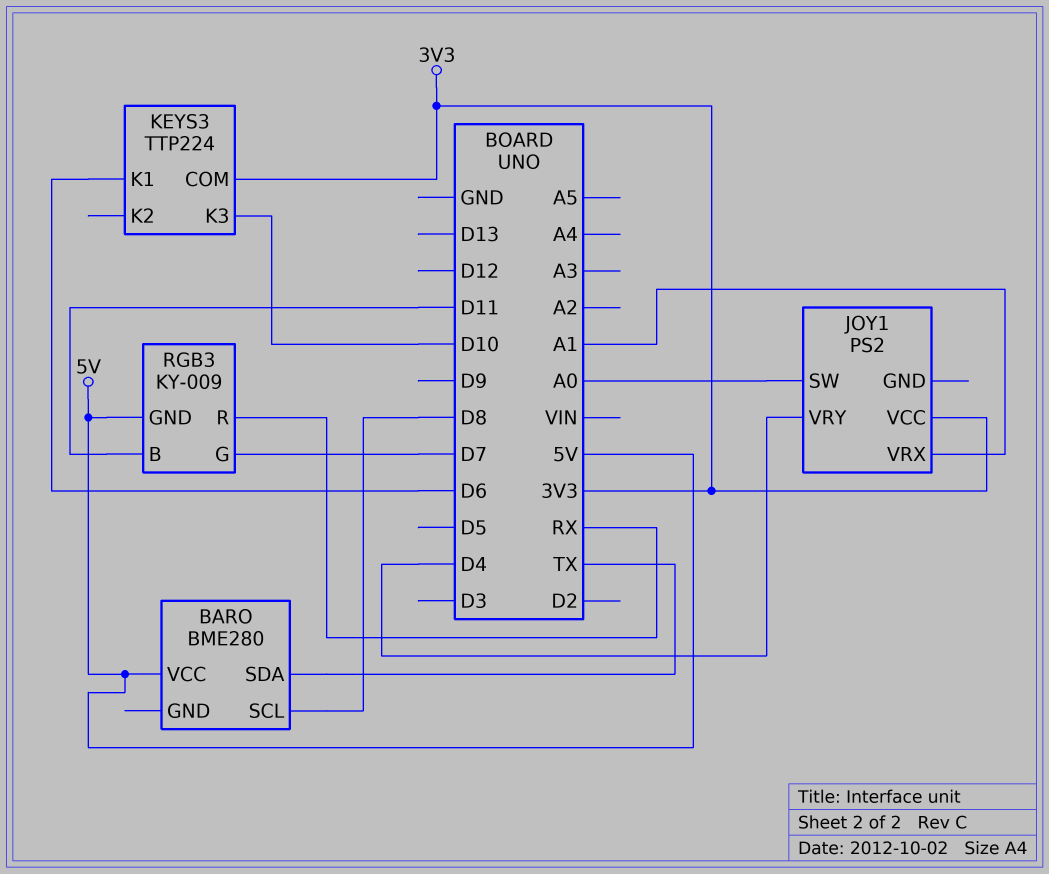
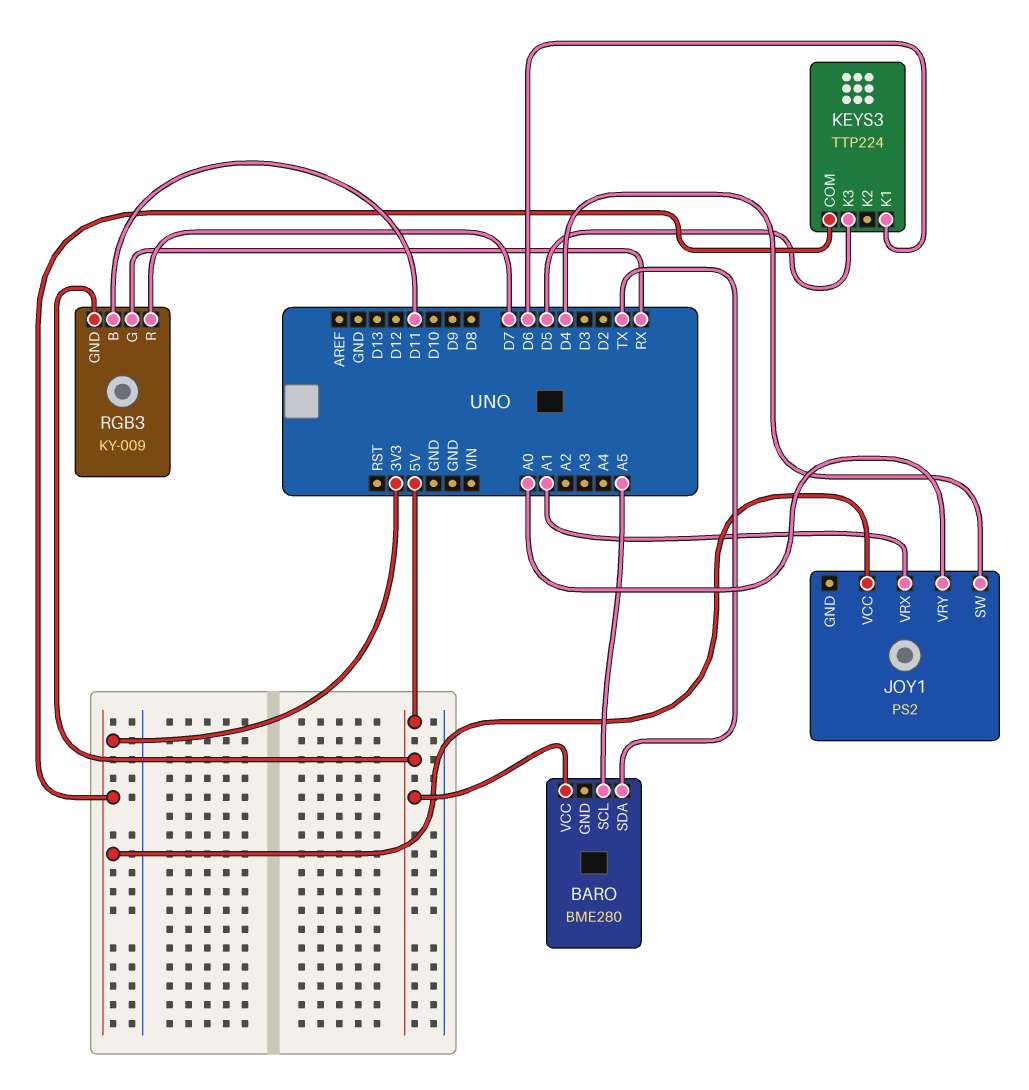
BARO pin SCL: D8 -> A5
JOY1 pin SW: A0 -> D4
JOY1 pin VRY: D4 -> A0
KEYS3 pin K3: D10 -> D5
RGB3 pin G: D7 -> RX
RGB3 pin R: RX -> D7

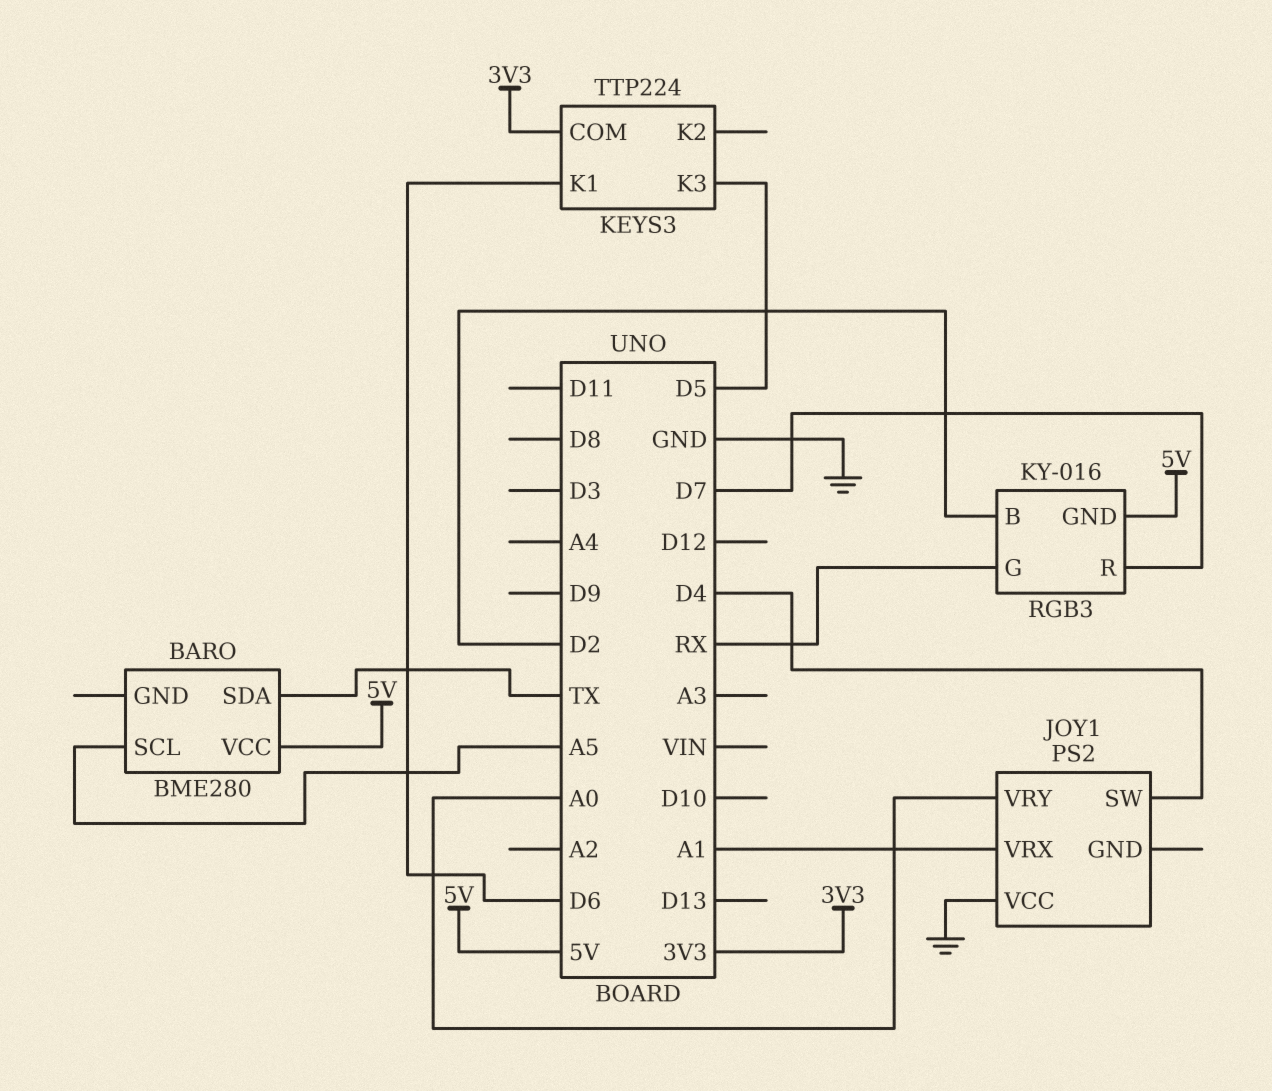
JOY1 pin VCC: 3V3 -> GND
RGB3: KY-009 -> KY-016
RGB3 pin B: D11 -> D2

